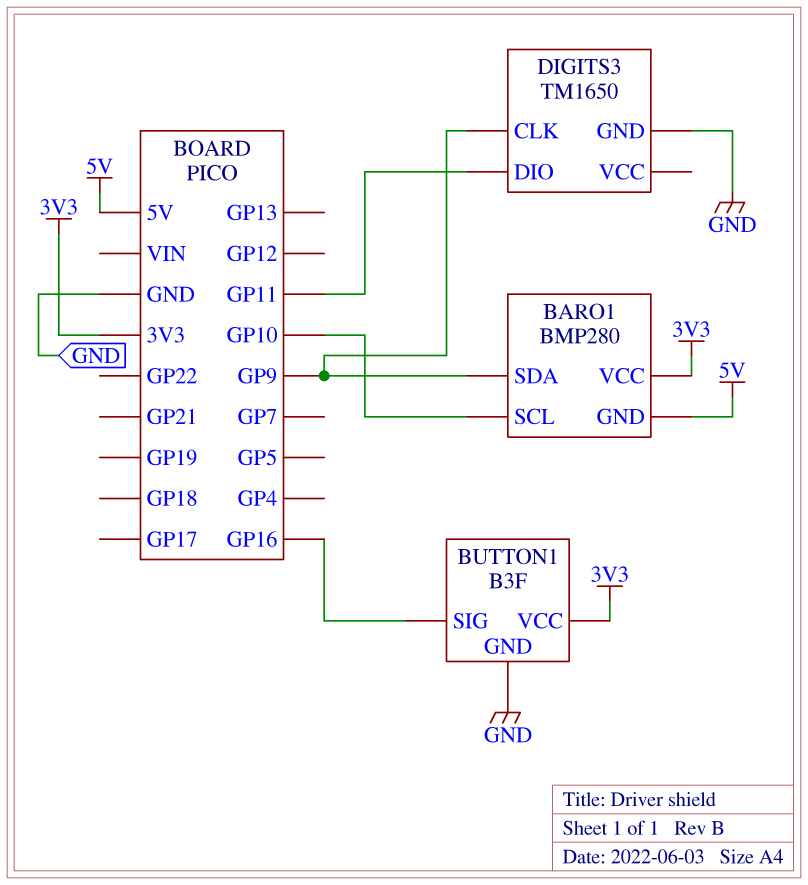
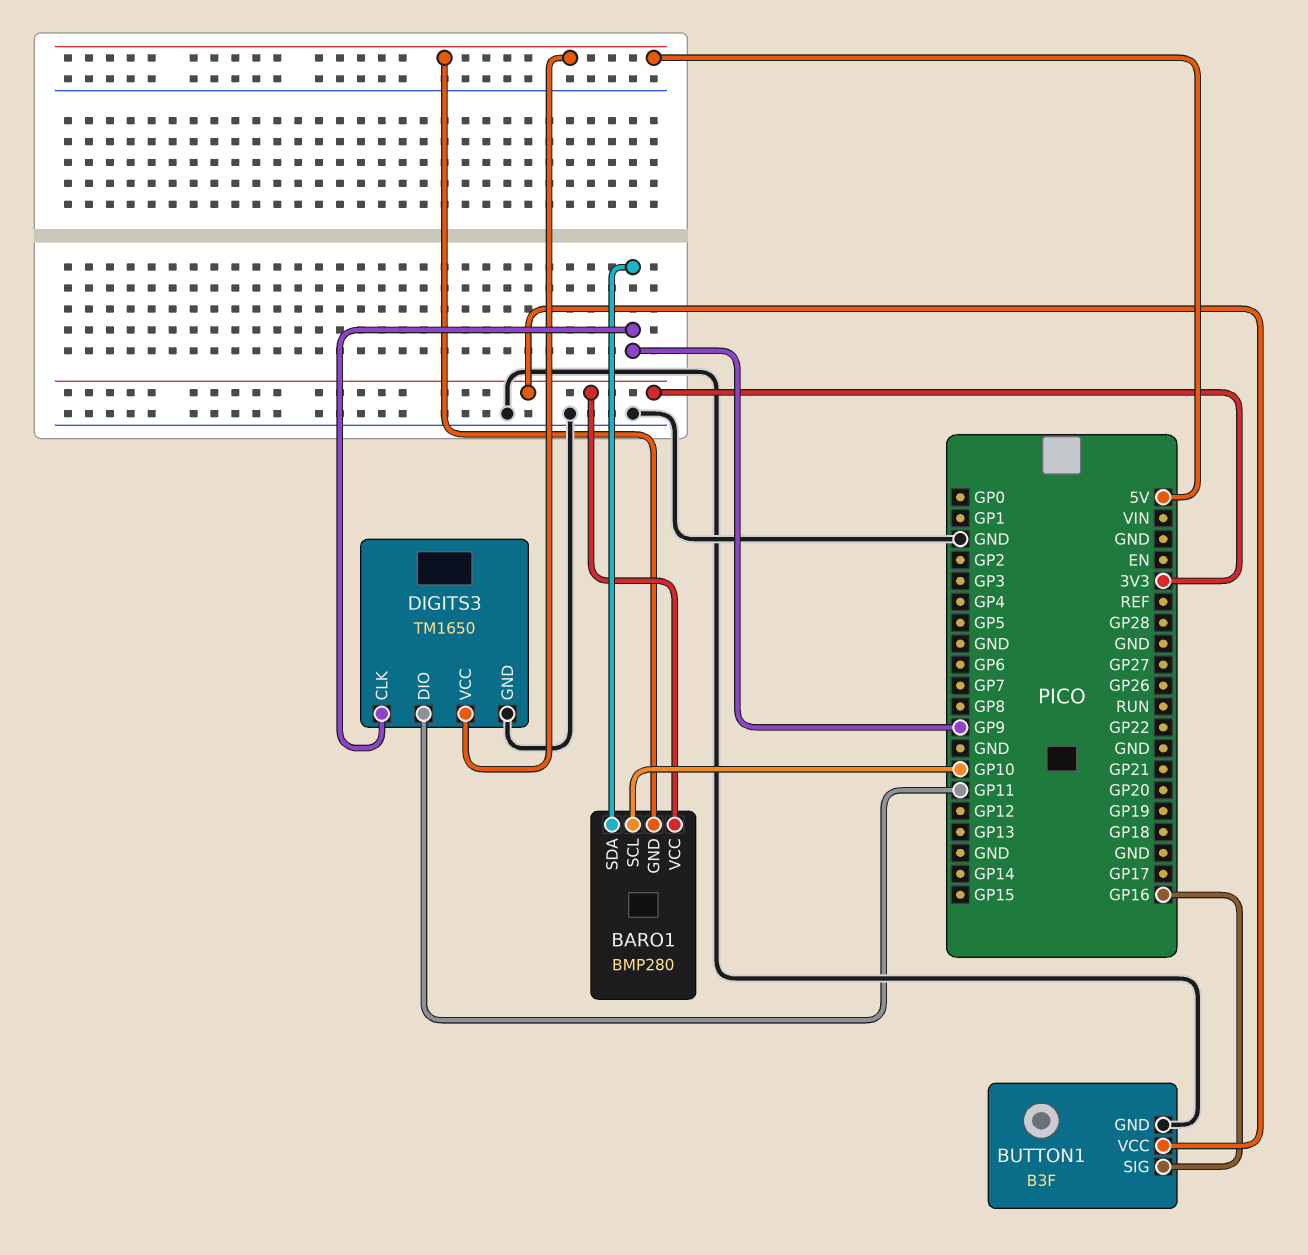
DIGITS3 pin VCC: none -> 5V

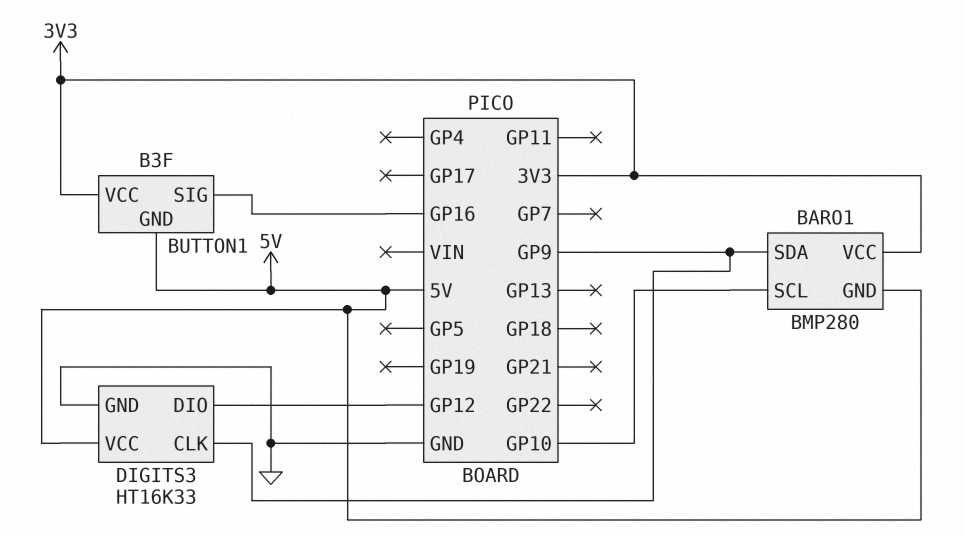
BUTTON1 pin GND: GND -> 5V
DIGITS3: TM1650 -> HT16K33
DIGITS3 pin DIO: GP11 -> GP12

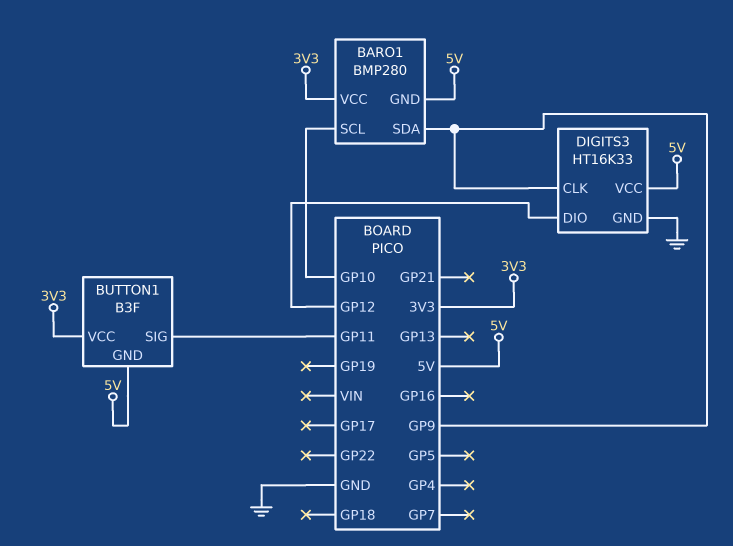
BUTTON1 pin SIG: GP16 -> GP11

